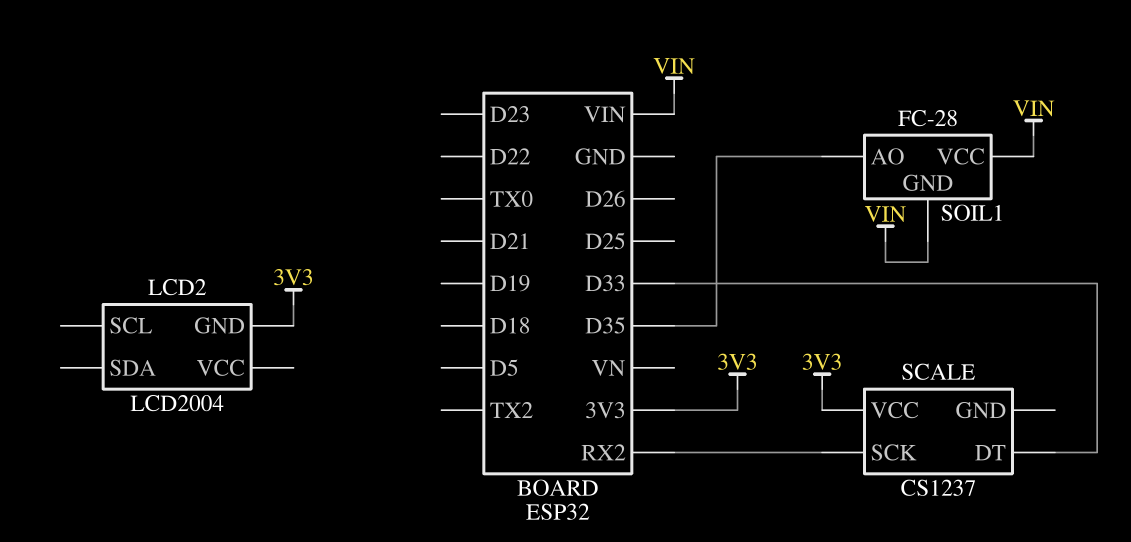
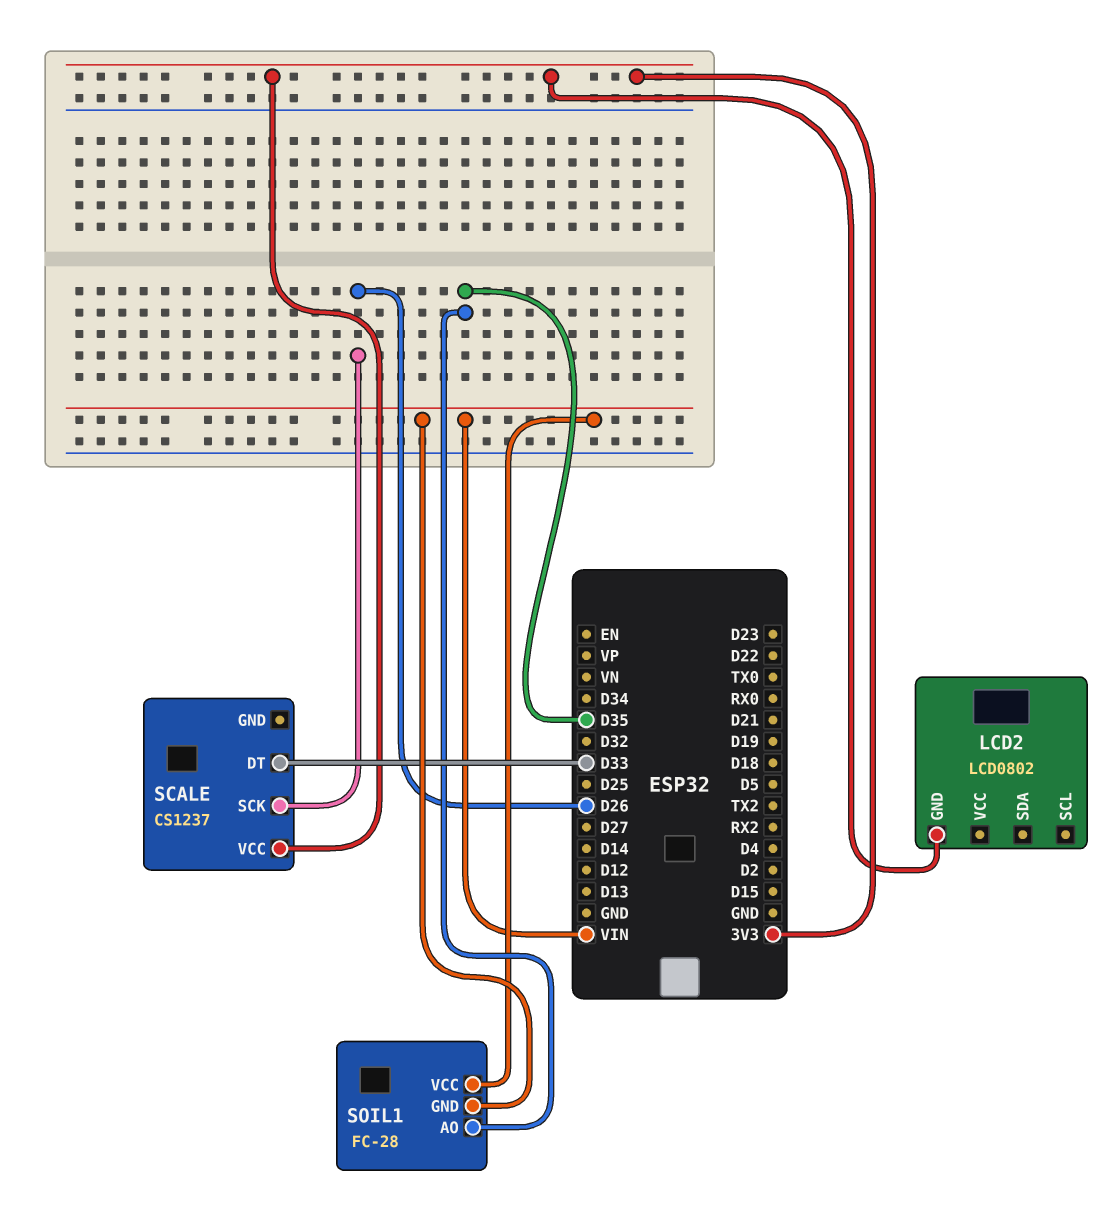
LCD2: LCD2004 -> LCD0802
SCALE pin SCK: RX2 -> D26

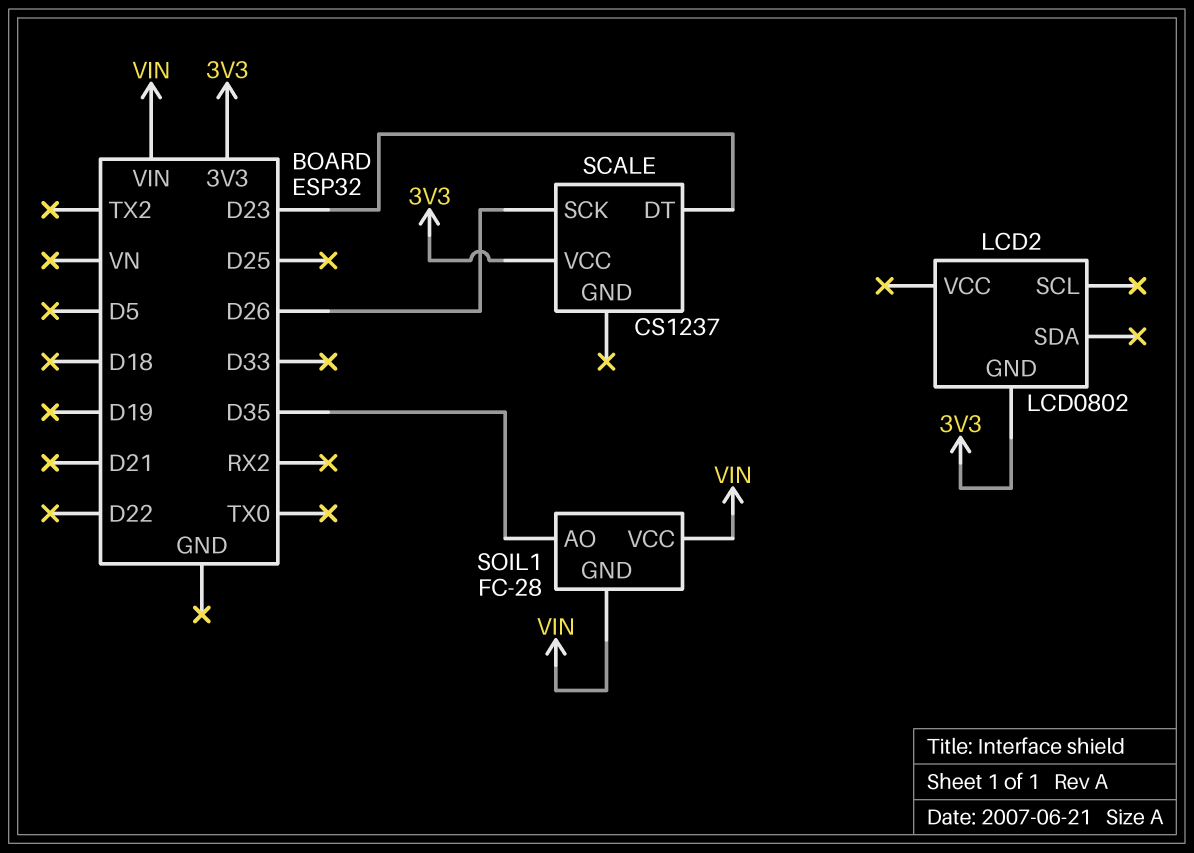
SCALE pin DT: D33 -> D23

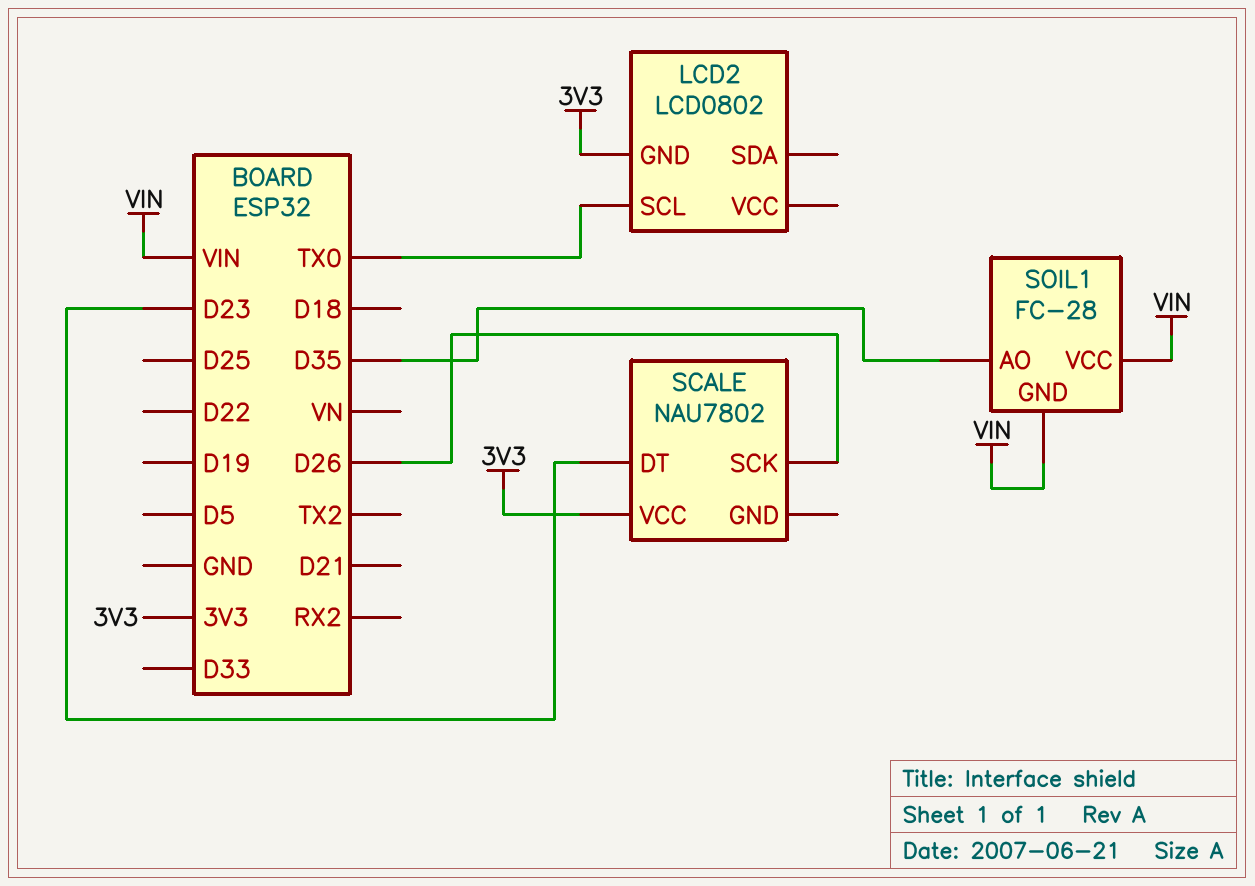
LCD2 pin SCL: none -> TX0
SCALE: CS1237 -> NAU7802

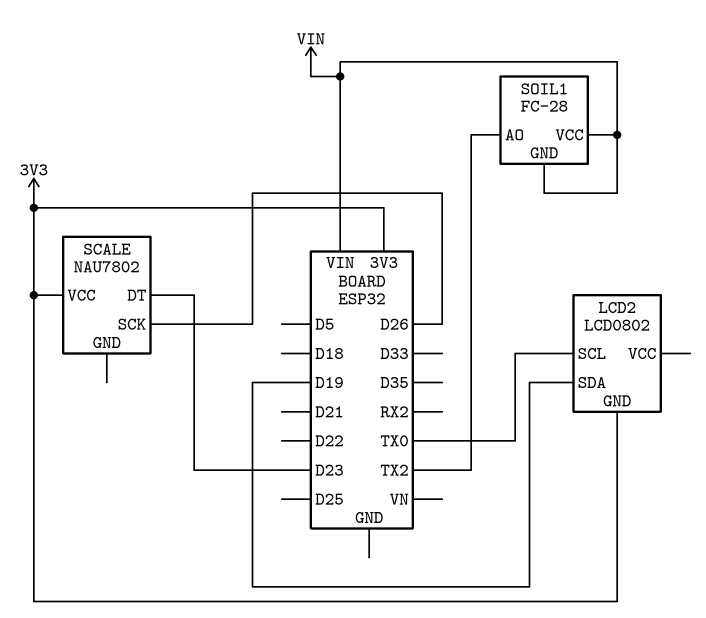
LCD2 pin SDA: none -> D19
SOIL1 pin AO: D35 -> TX2

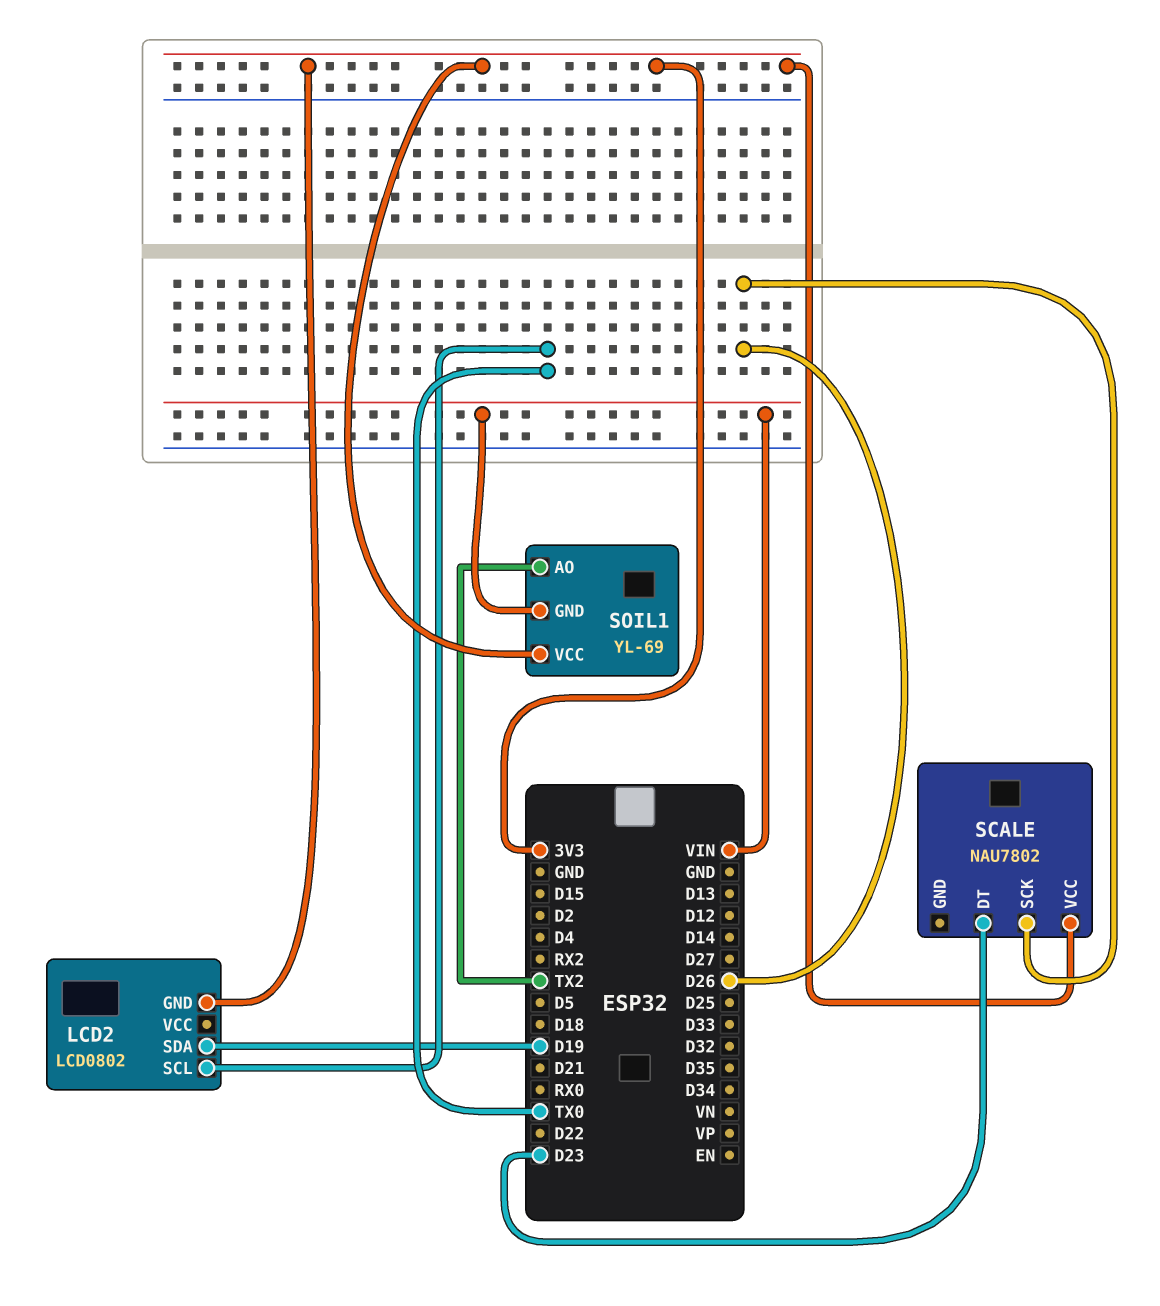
SOIL1: FC-28 -> YL-69
SOIL1 pin VCC: VIN -> 3V3

